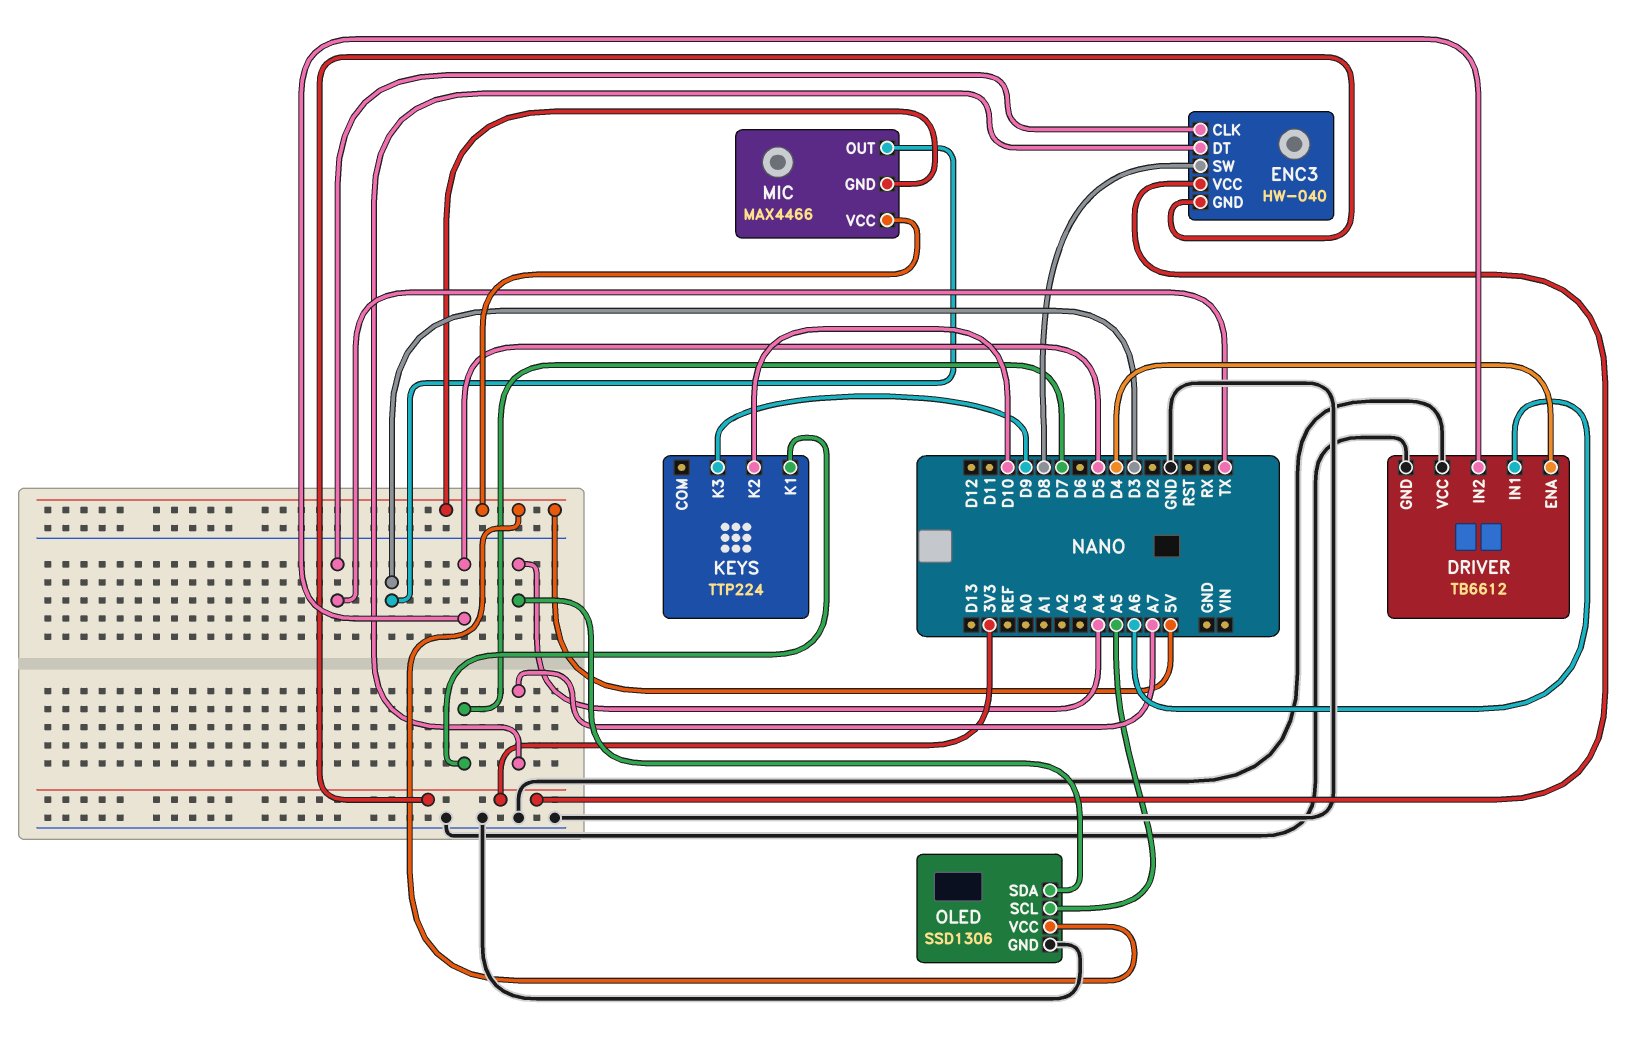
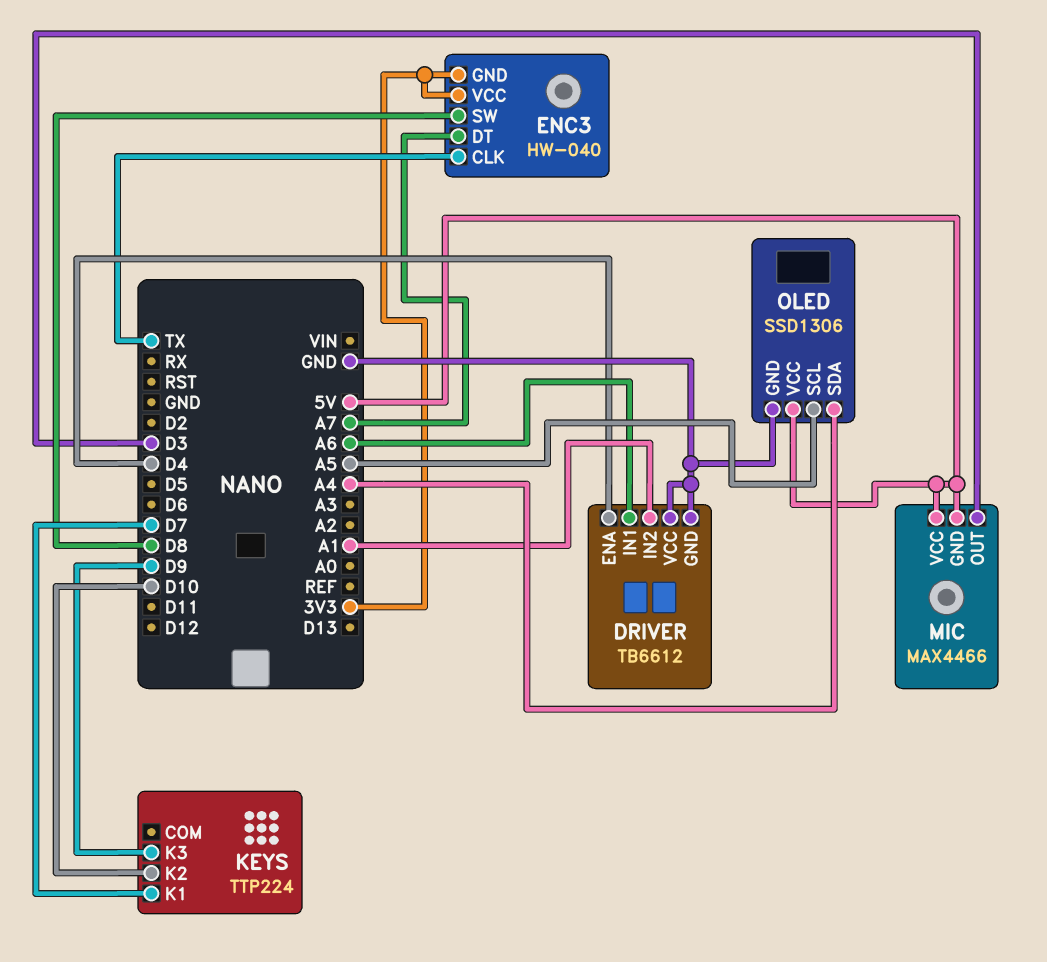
DRIVER pin IN2: D5 -> A1

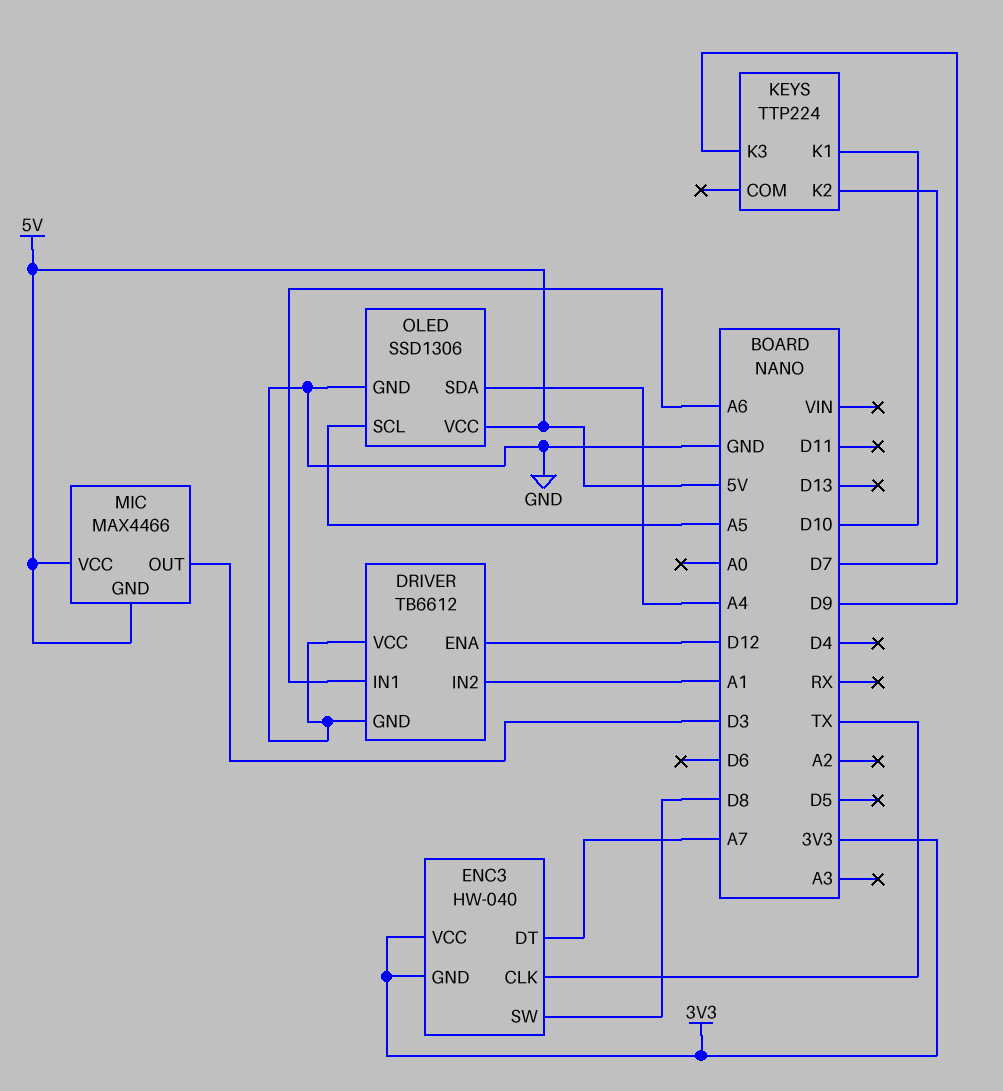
DRIVER pin ENA: D4 -> D12
KEYS pin K1: D7 -> D10
KEYS pin K2: D10 -> D7

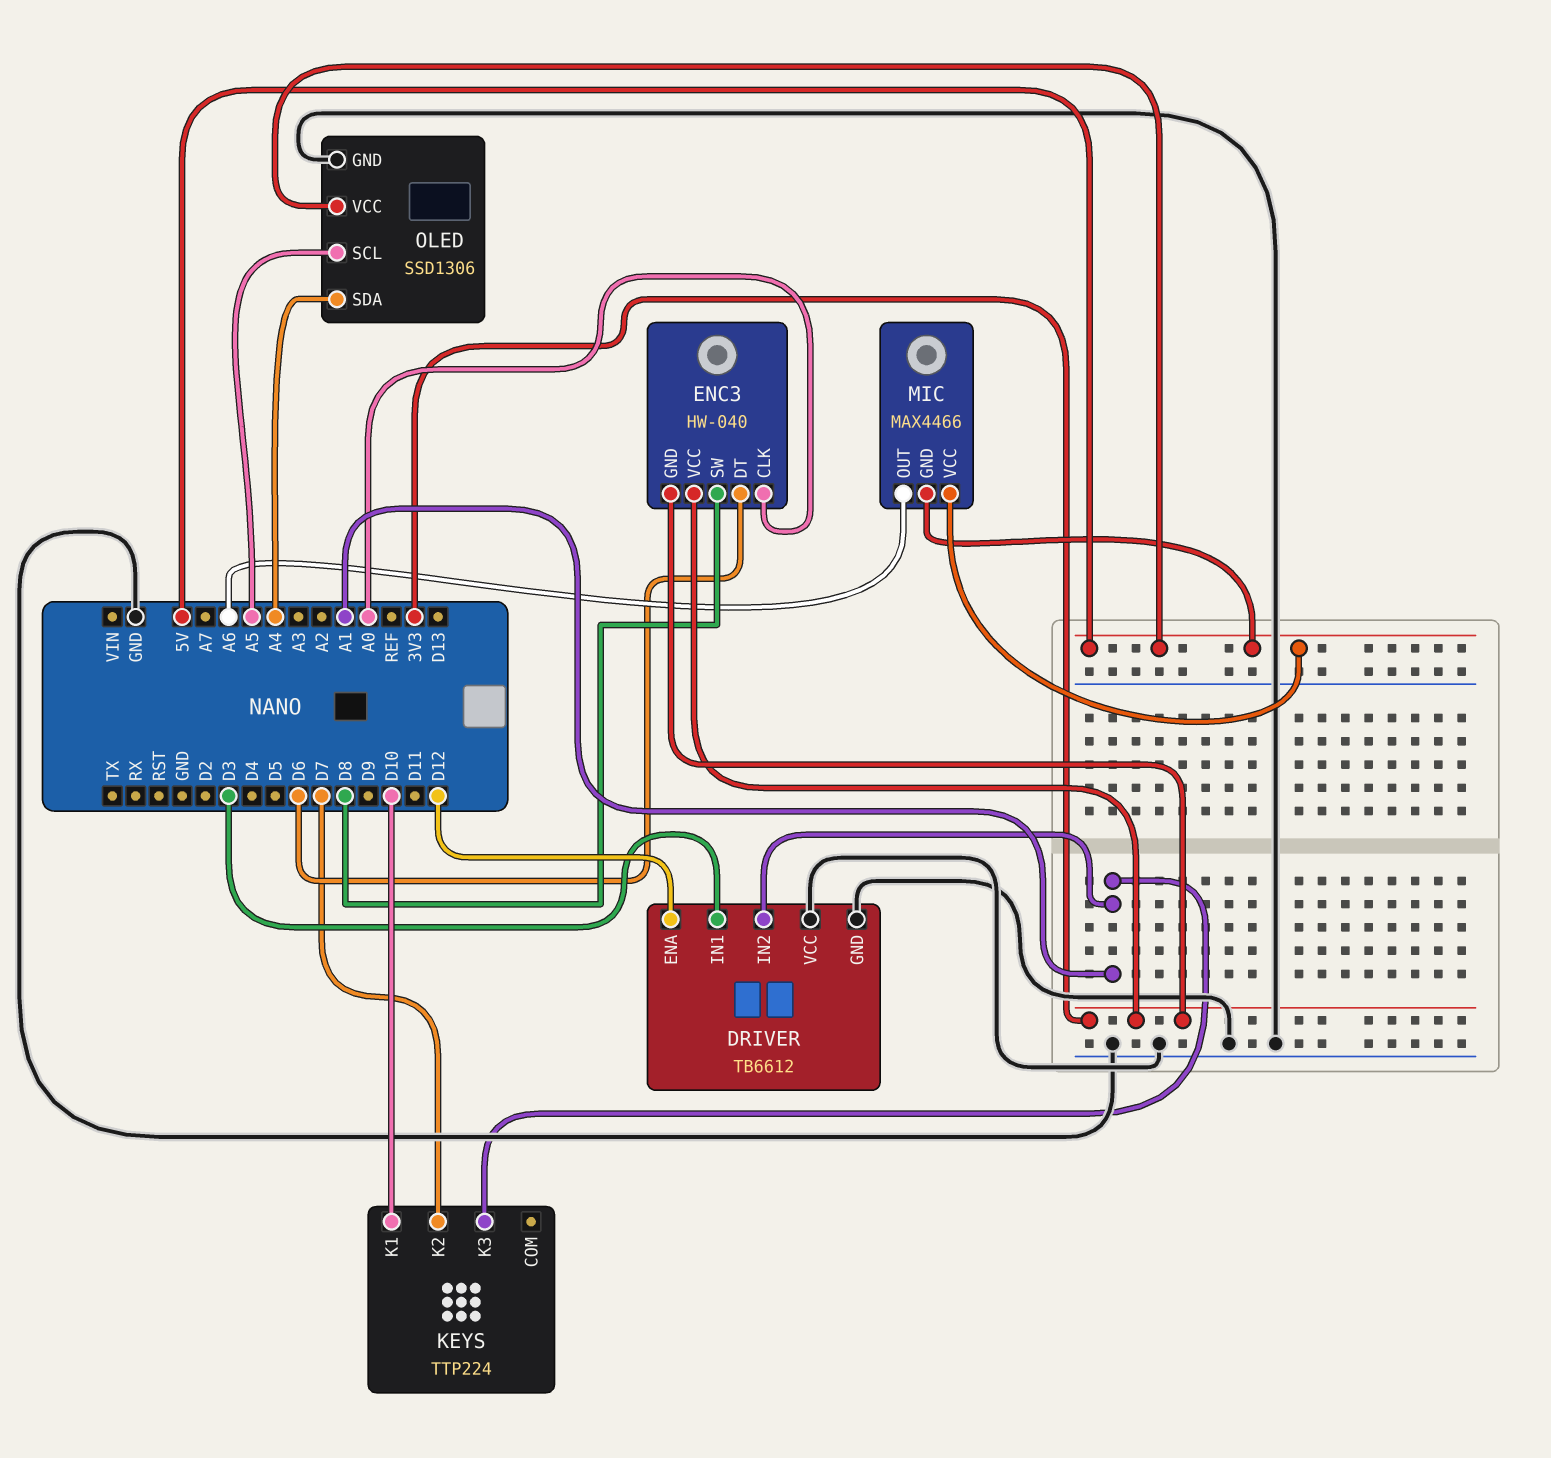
DRIVER pin IN1: A6 -> D3
ENC3 pin CLK: TX -> A0
ENC3 pin DT: A7 -> D6
KEYS pin K3: D9 -> A1
MIC pin OUT: D3 -> A6

